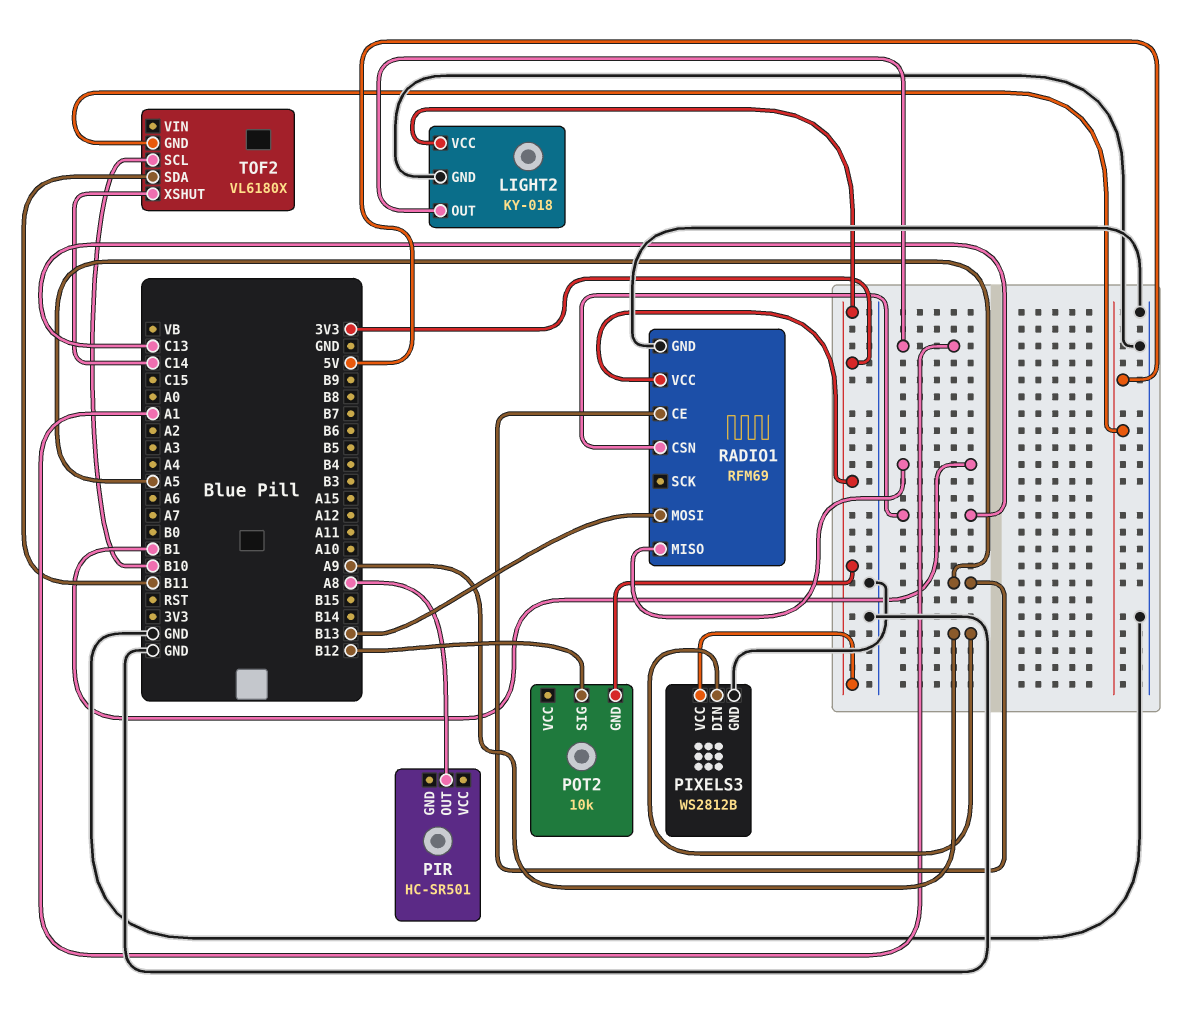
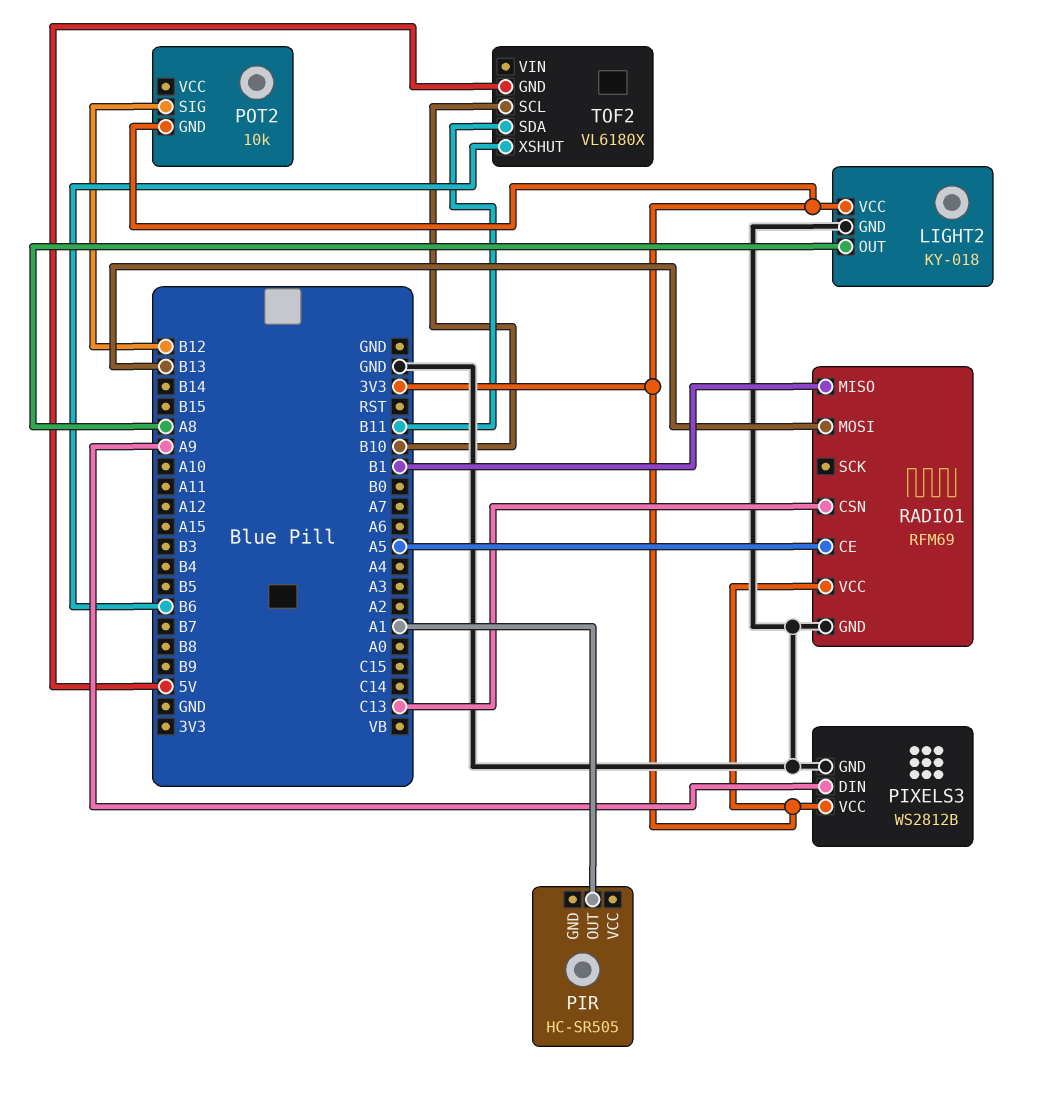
LIGHT2 pin OUT: A1 -> A8
PIR: HC-SR501 -> HC-SR505
PIR pin OUT: A8 -> A1
TOF2 pin XSHUT: C14 -> B6

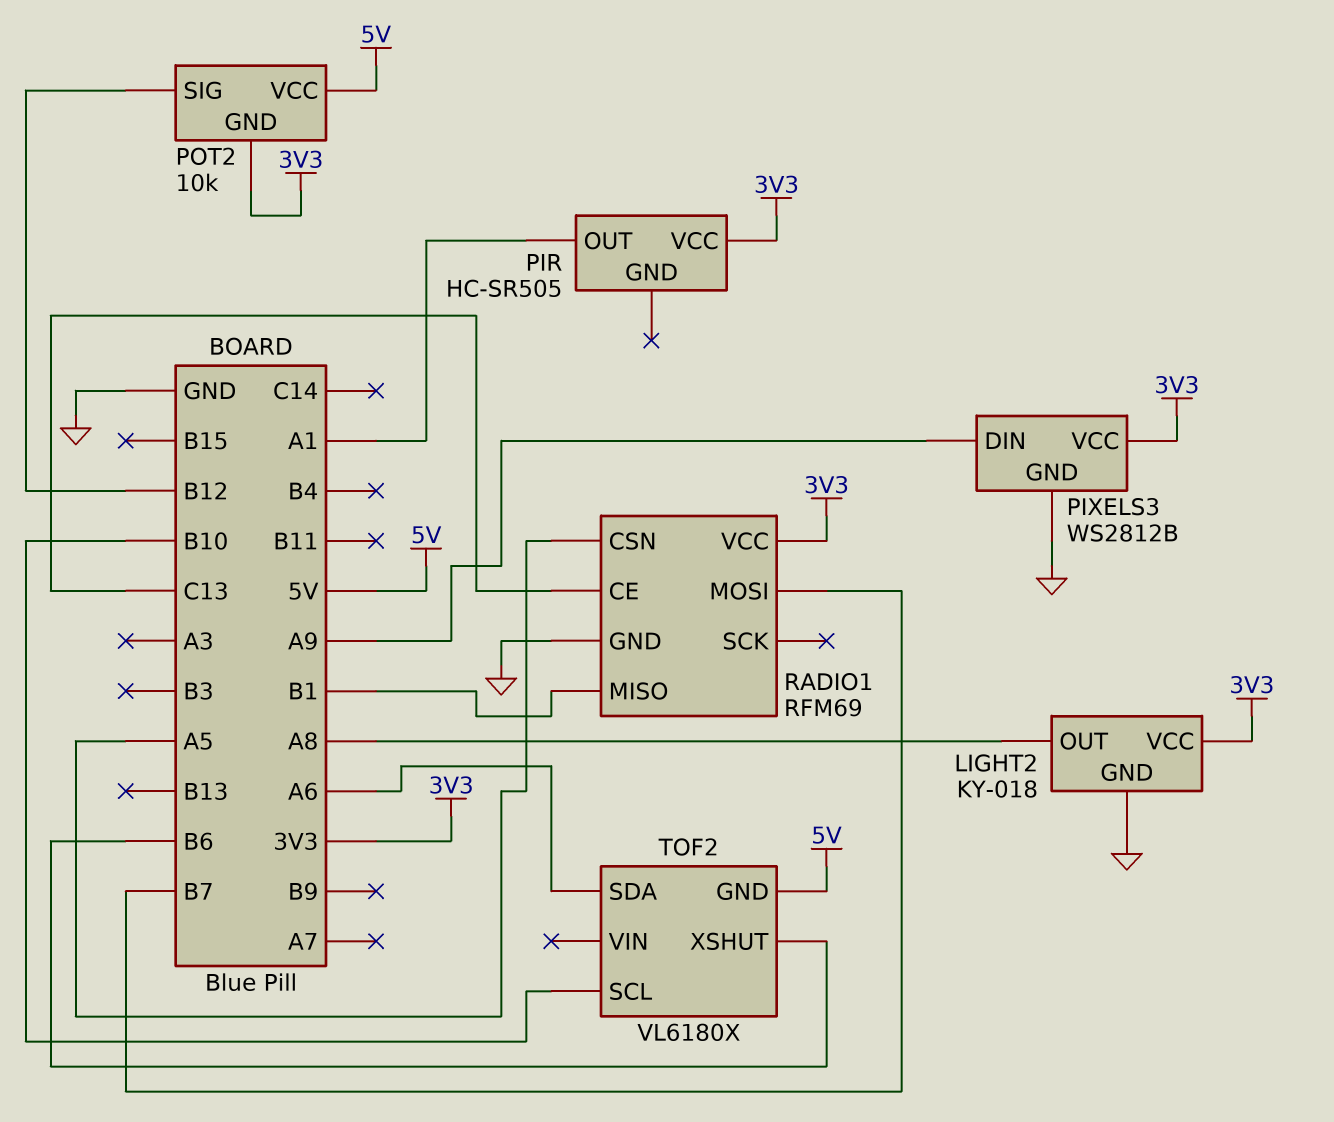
PIR pin VCC: none -> 3V3
POT2 pin VCC: none -> 5V
RADIO1 pin CE: A5 -> C13
RADIO1 pin CSN: C13 -> A5
RADIO1 pin MOSI: B13 -> B7
TOF2 pin SDA: B11 -> A6

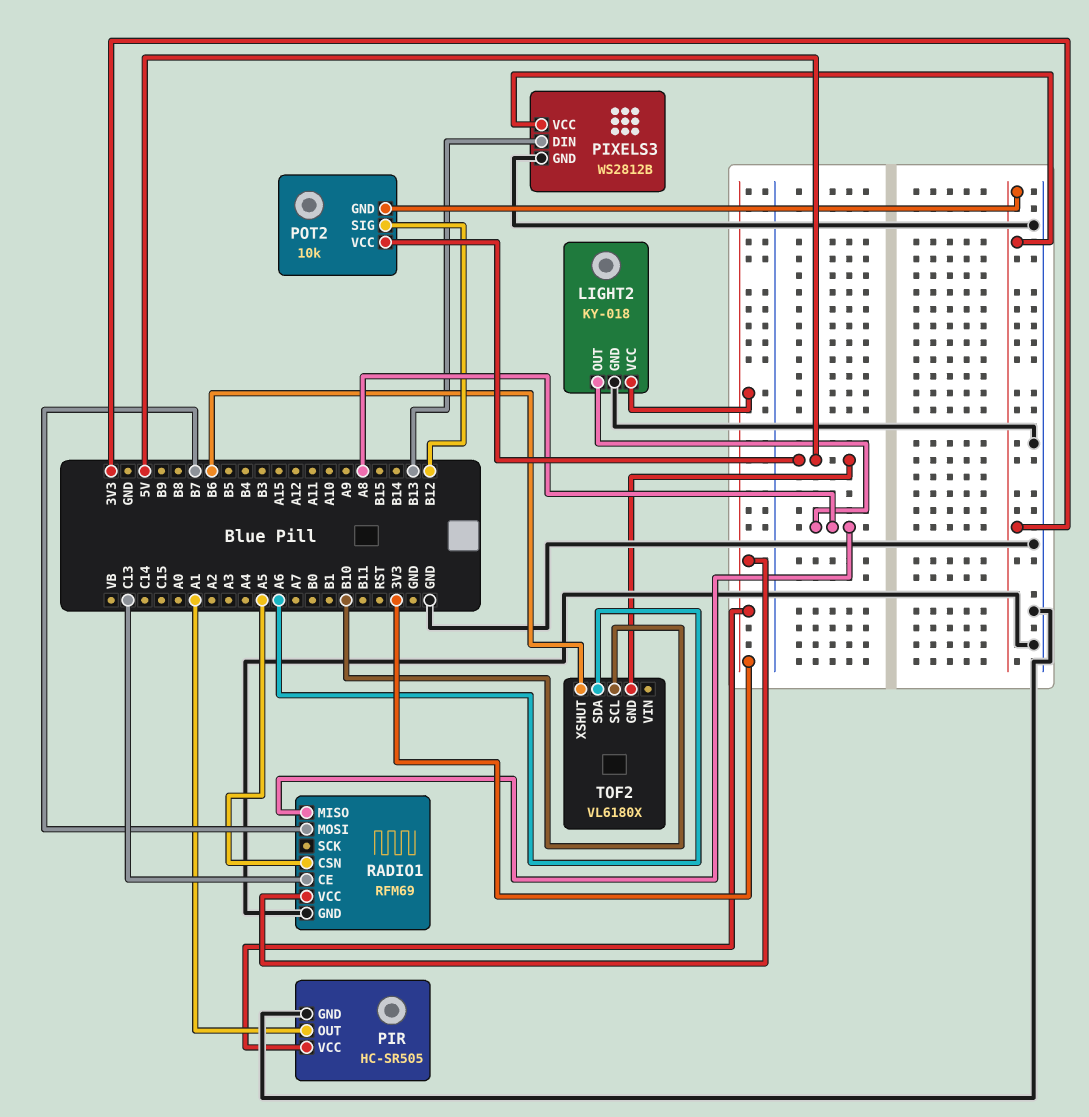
PIR pin GND: none -> GND
PIXELS3 pin DIN: A9 -> B13
RADIO1 pin MISO: B1 -> A8

